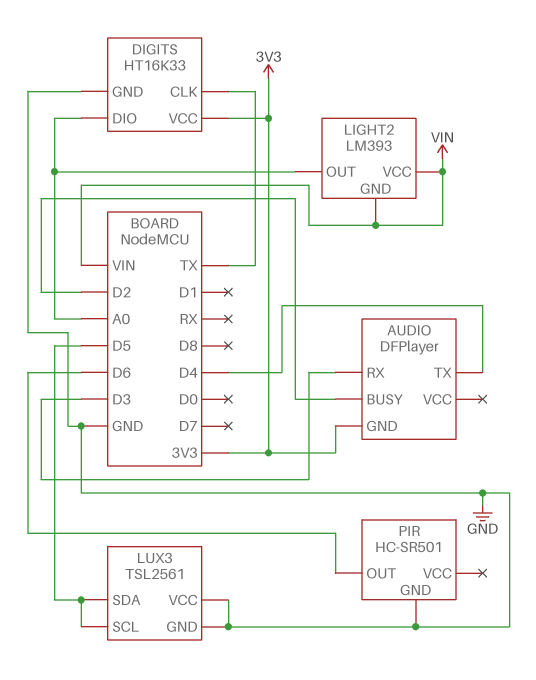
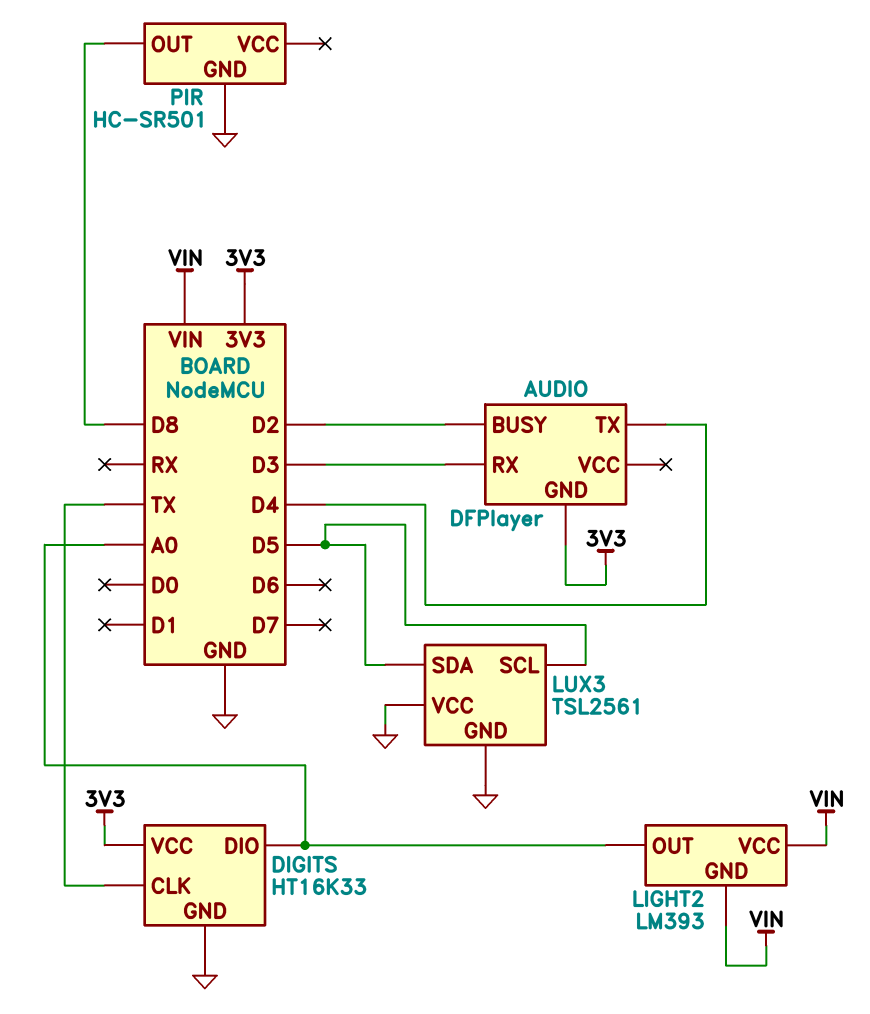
PIR pin OUT: D6 -> D8

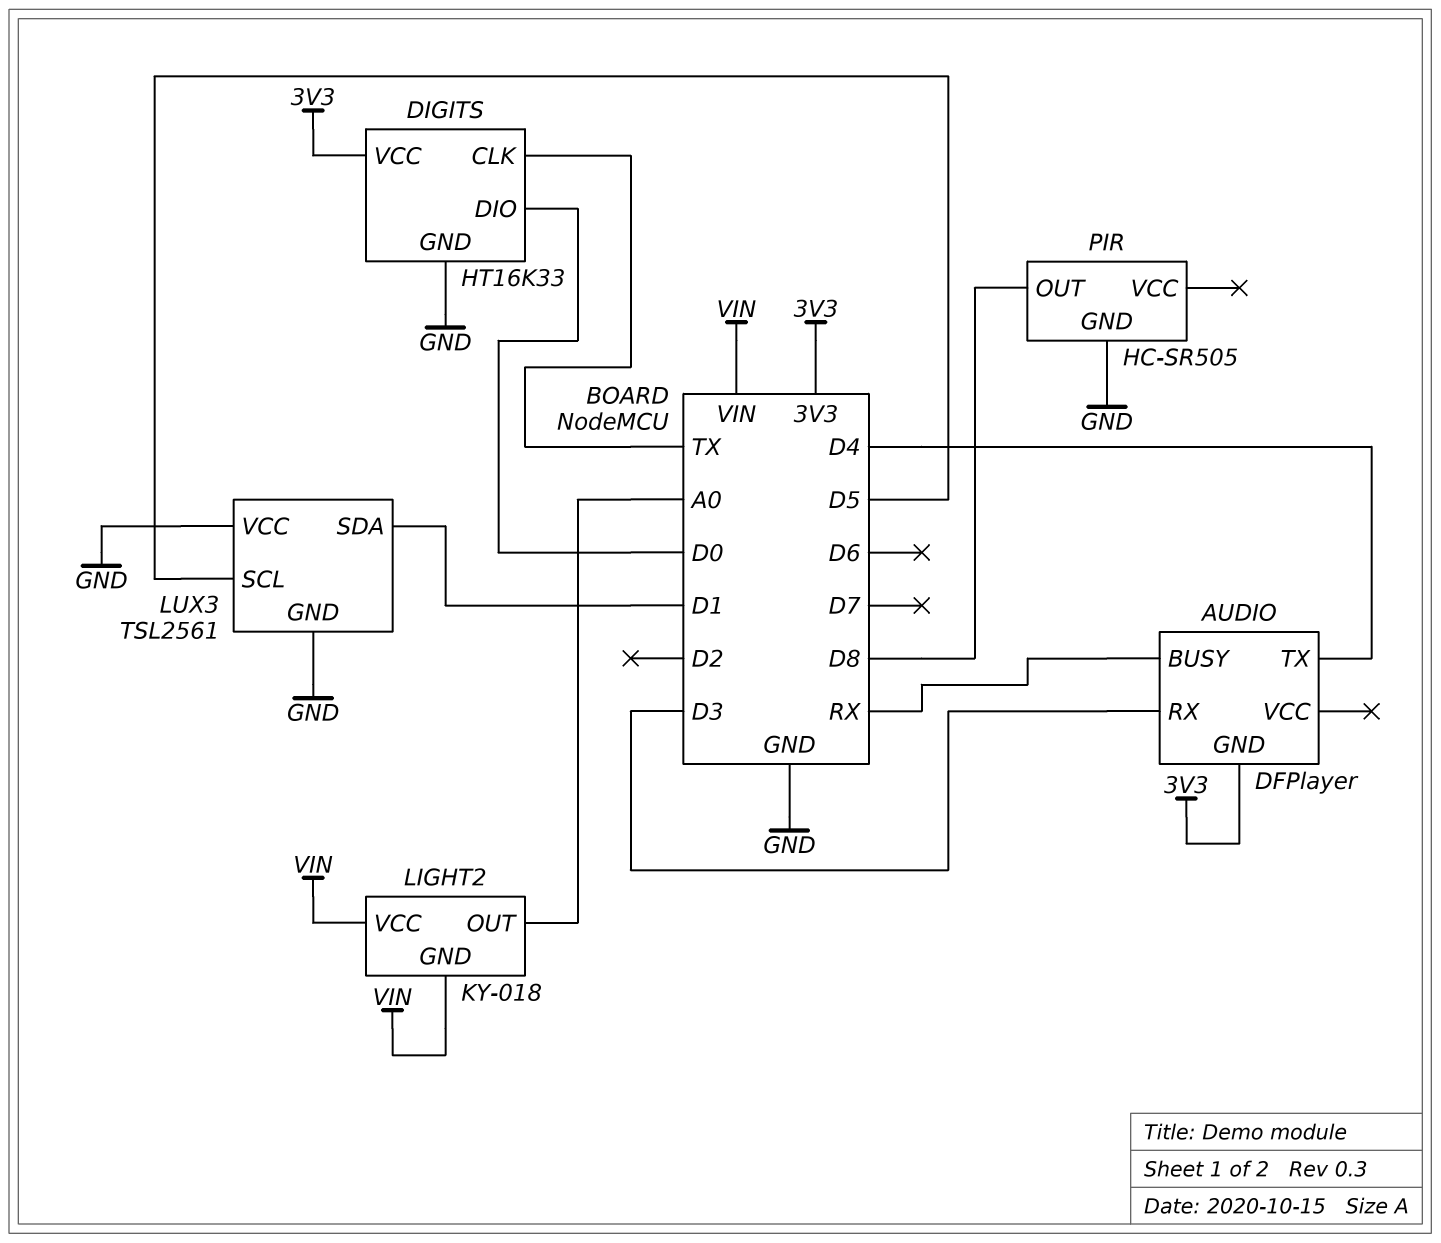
AUDIO pin BUSY: D2 -> RX
DIGITS pin DIO: A0 -> D0
LIGHT2: LM393 -> KY-018
LUX3 pin SDA: D5 -> D1
PIR: HC-SR501 -> HC-SR505

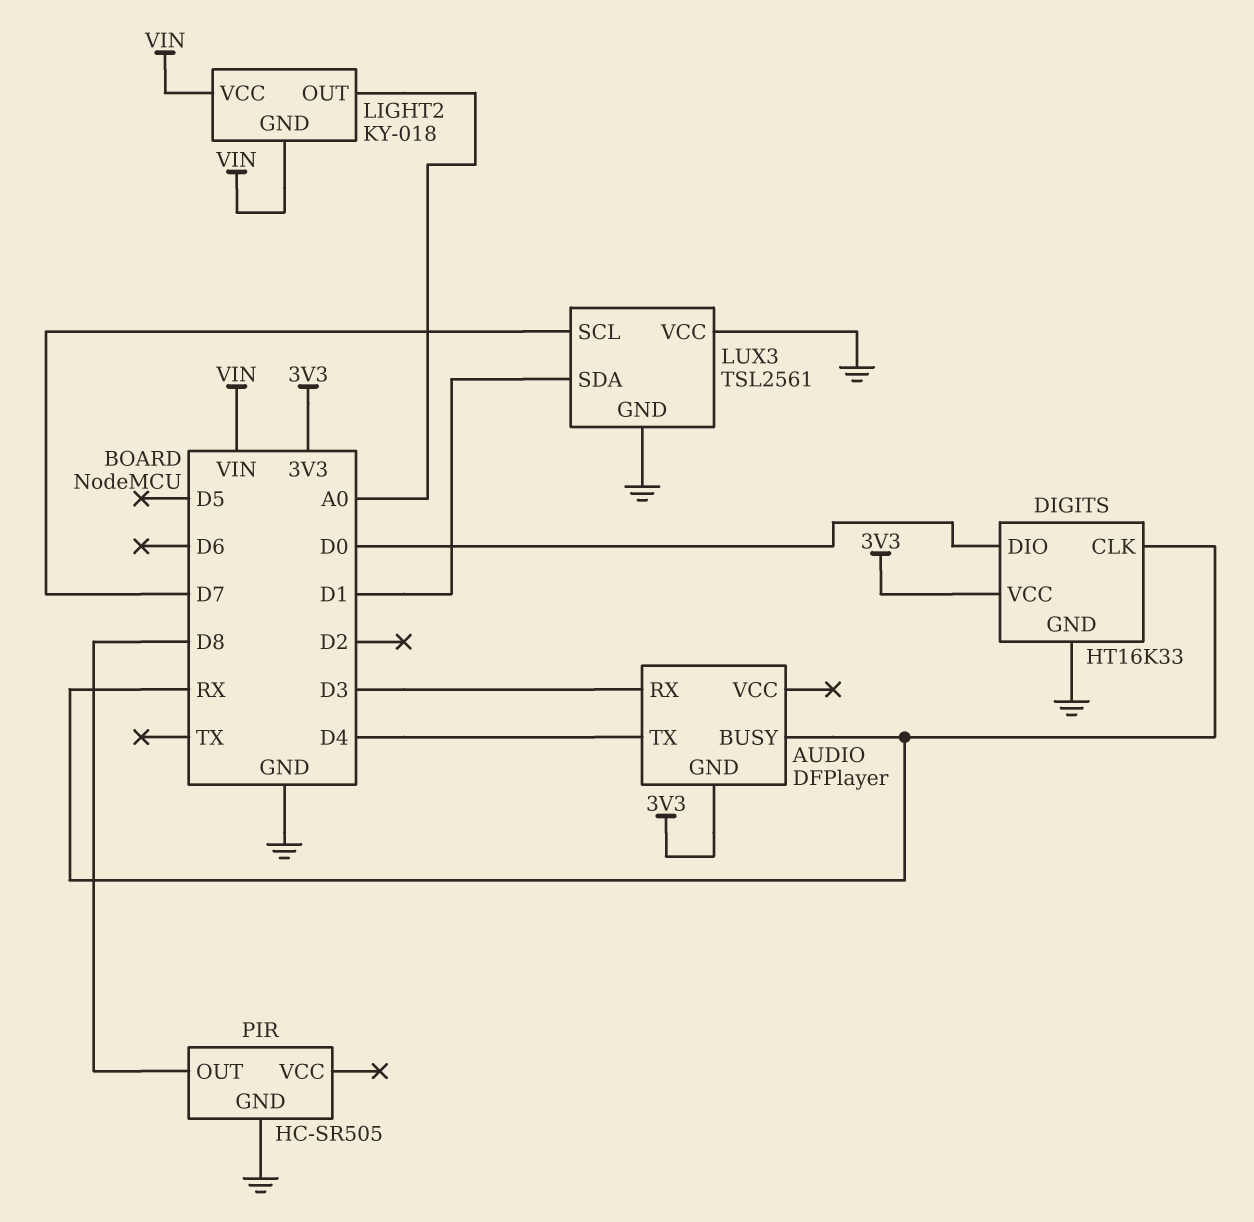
DIGITS pin CLK: TX -> RX
LUX3 pin SCL: D5 -> D7

